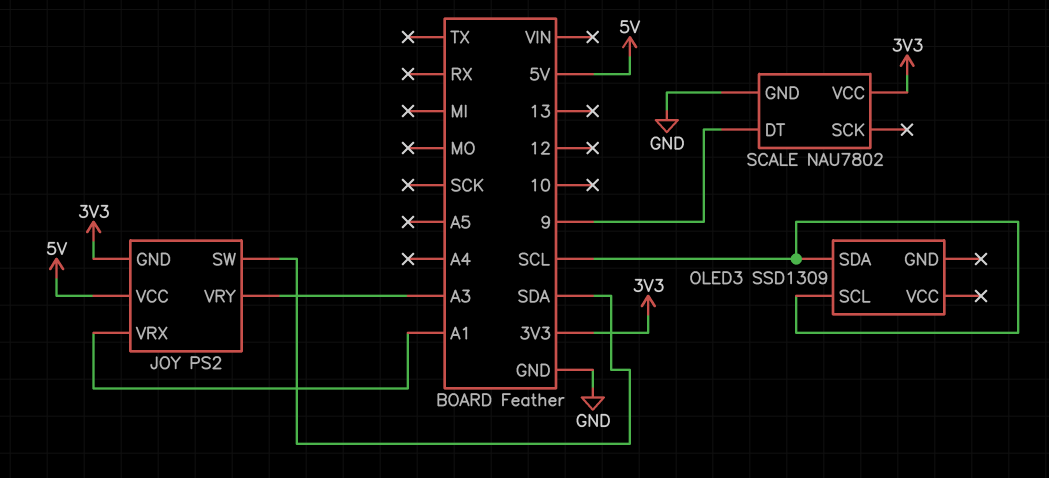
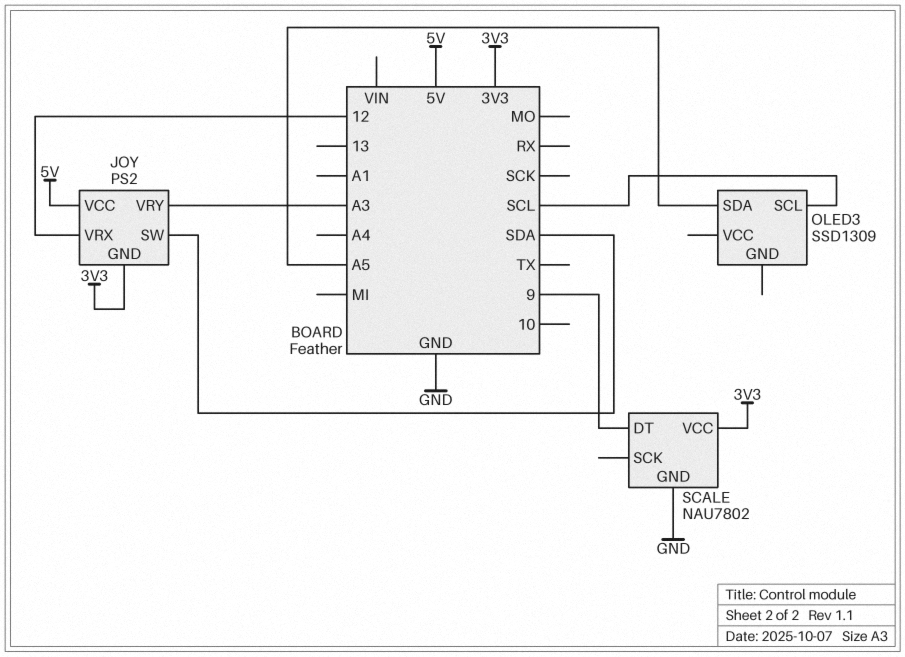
JOY pin VRX: A1 -> 12
OLED3 pin SDA: SCL -> A5

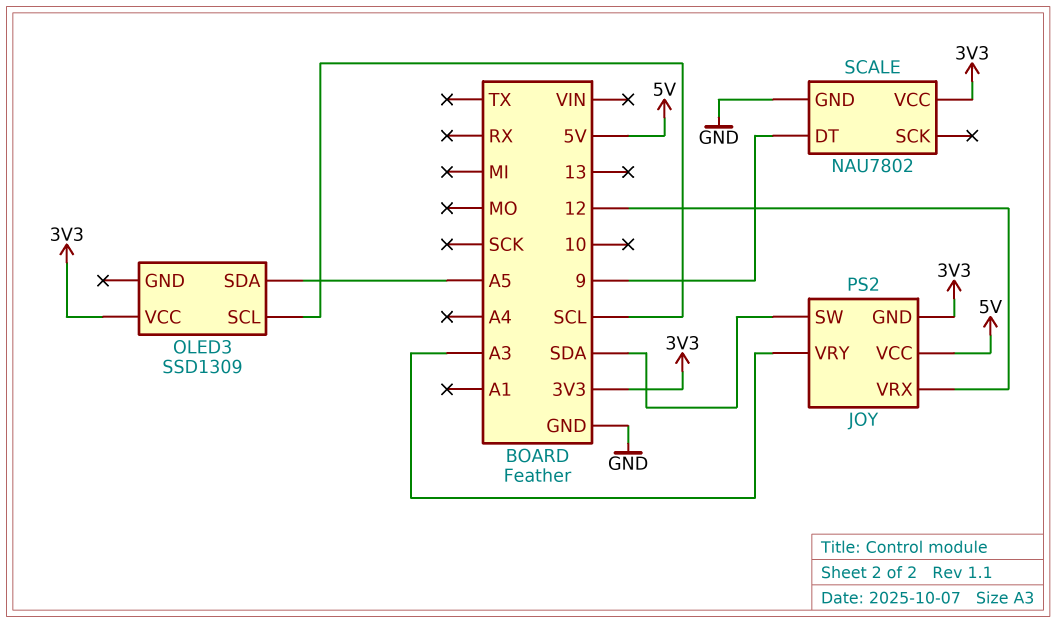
OLED3 pin VCC: none -> 3V3

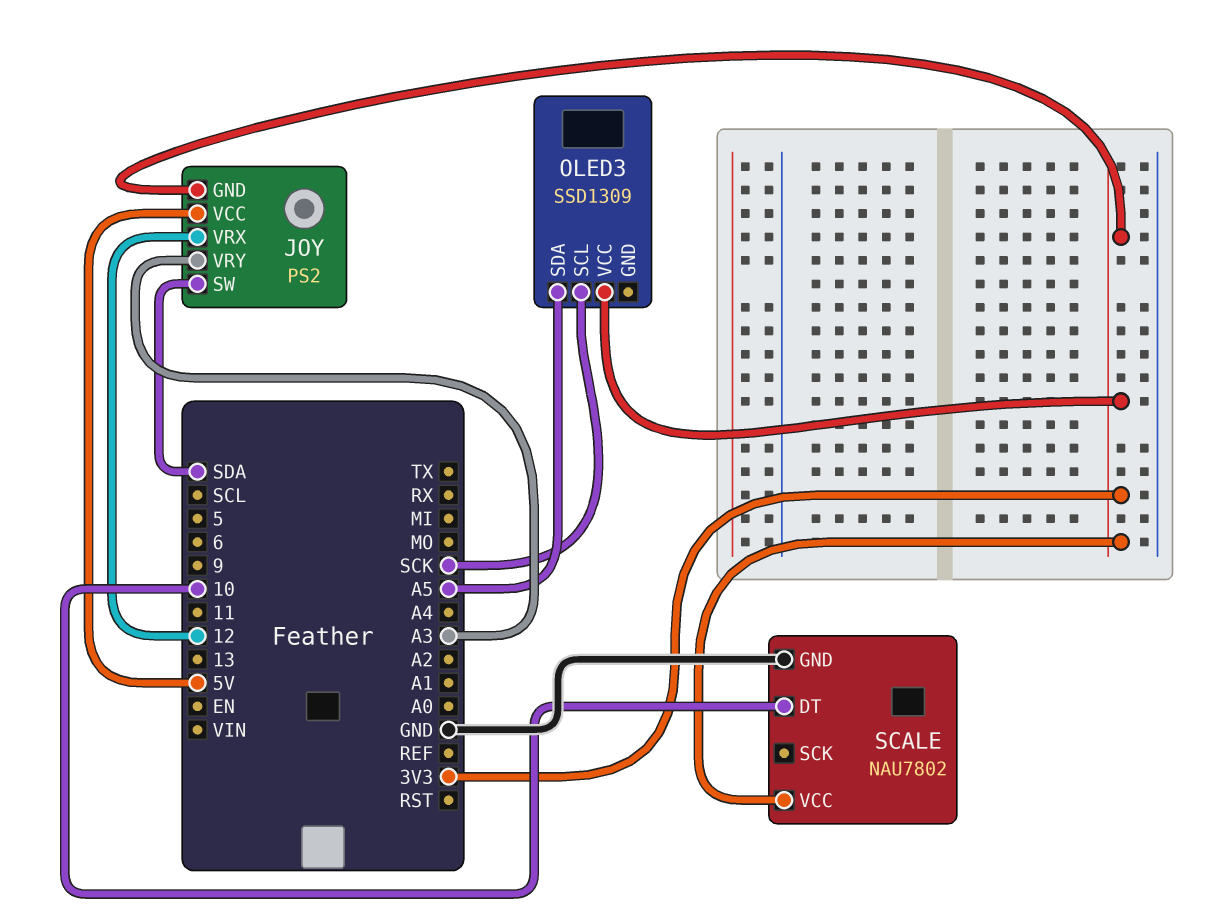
OLED3 pin SCL: SCL -> SCK
SCALE pin DT: 9 -> 10

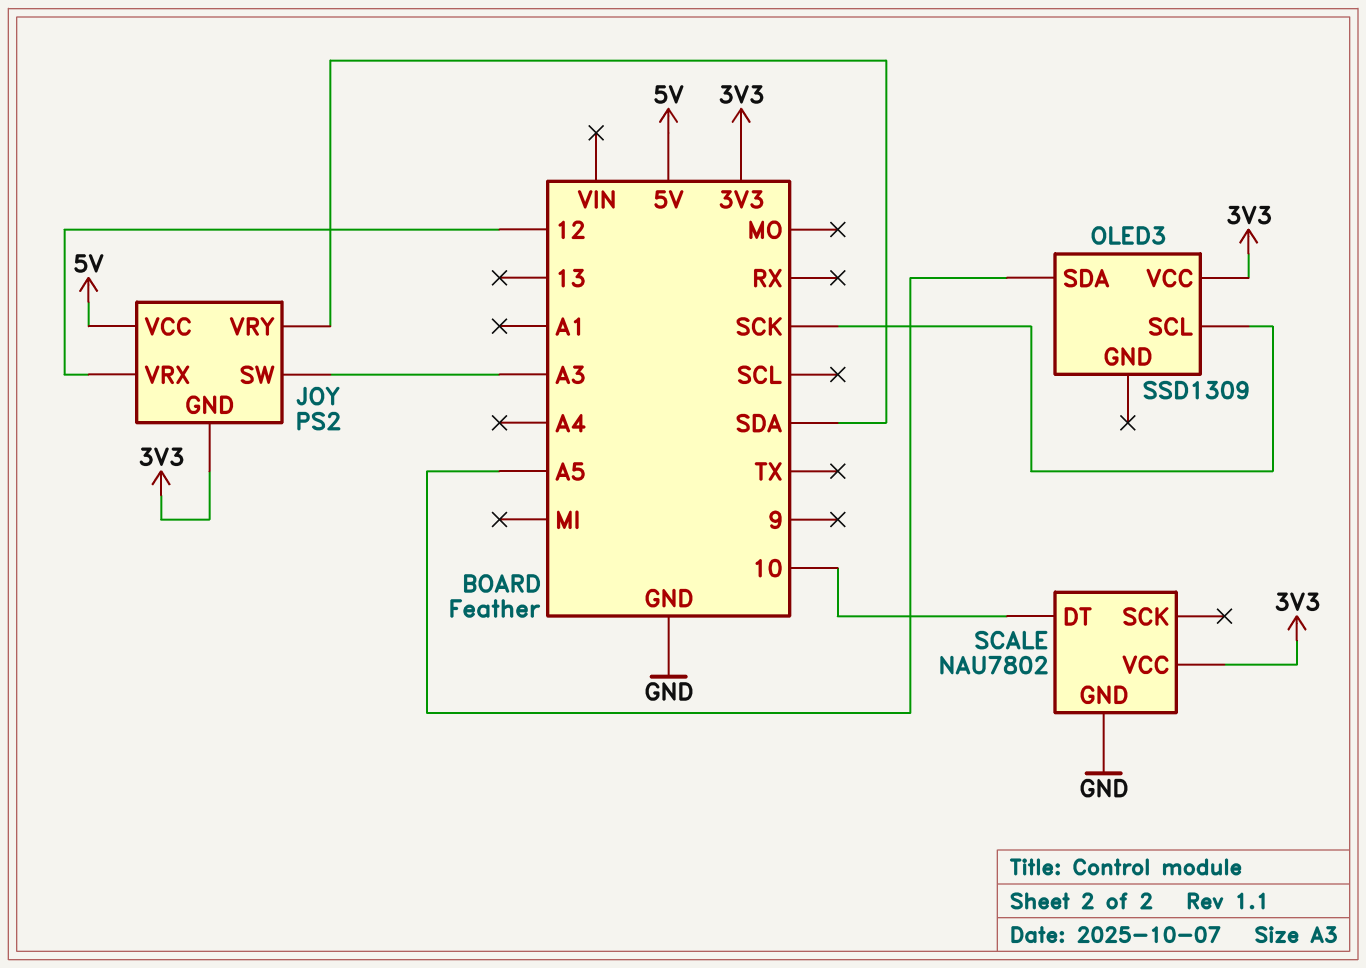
JOY pin SW: SDA -> A3
JOY pin VRY: A3 -> SDA

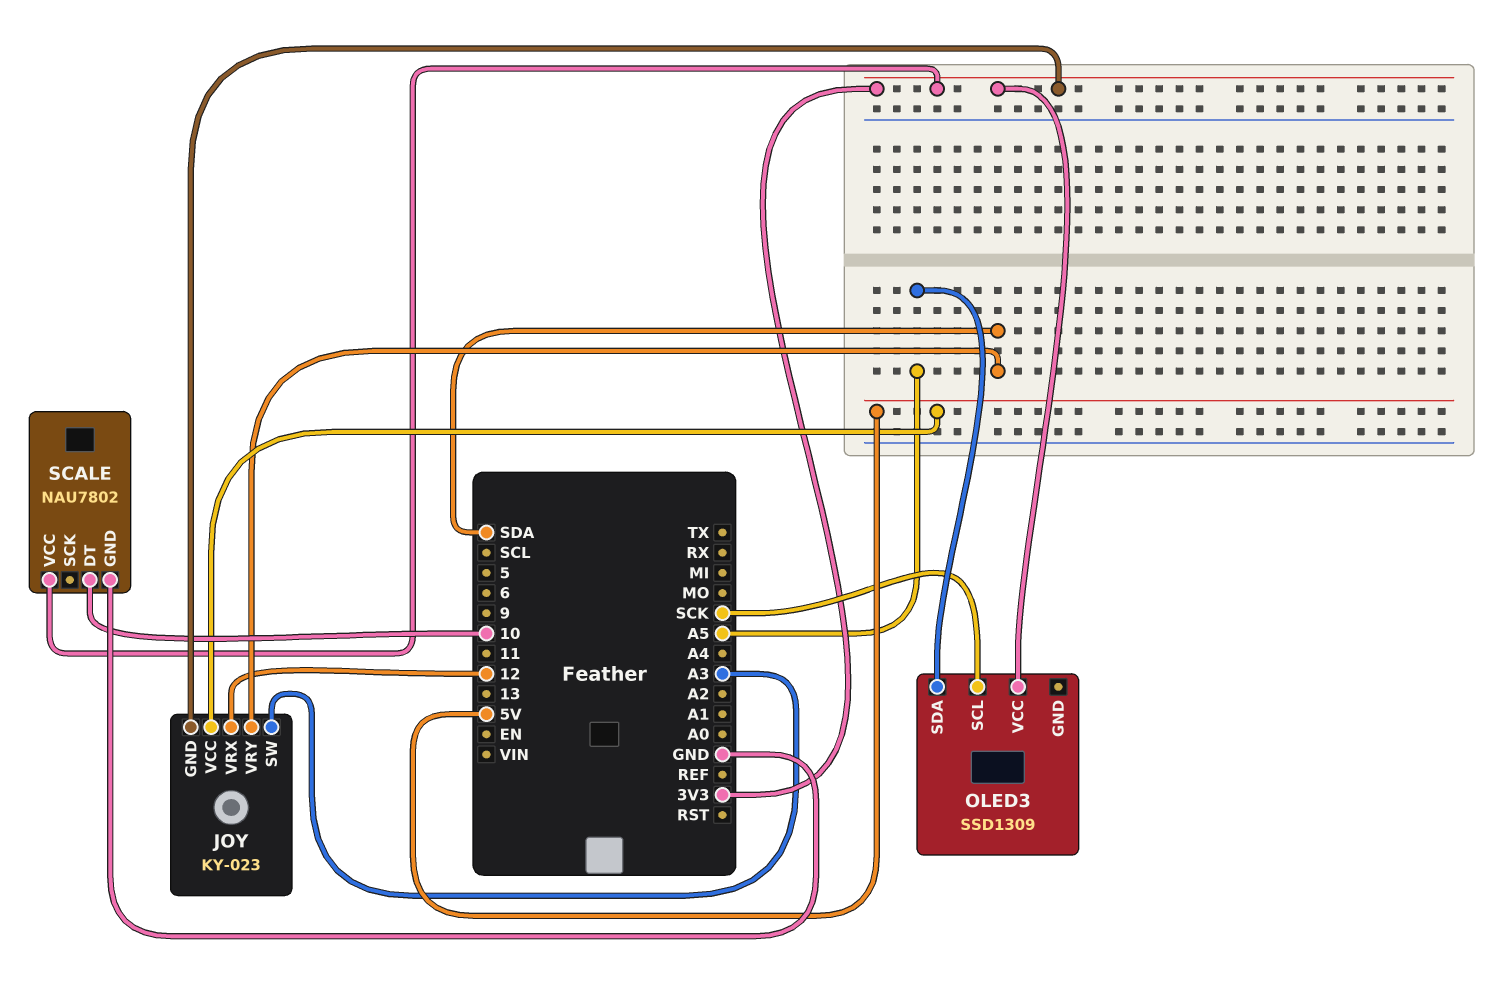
JOY: PS2 -> KY-023

